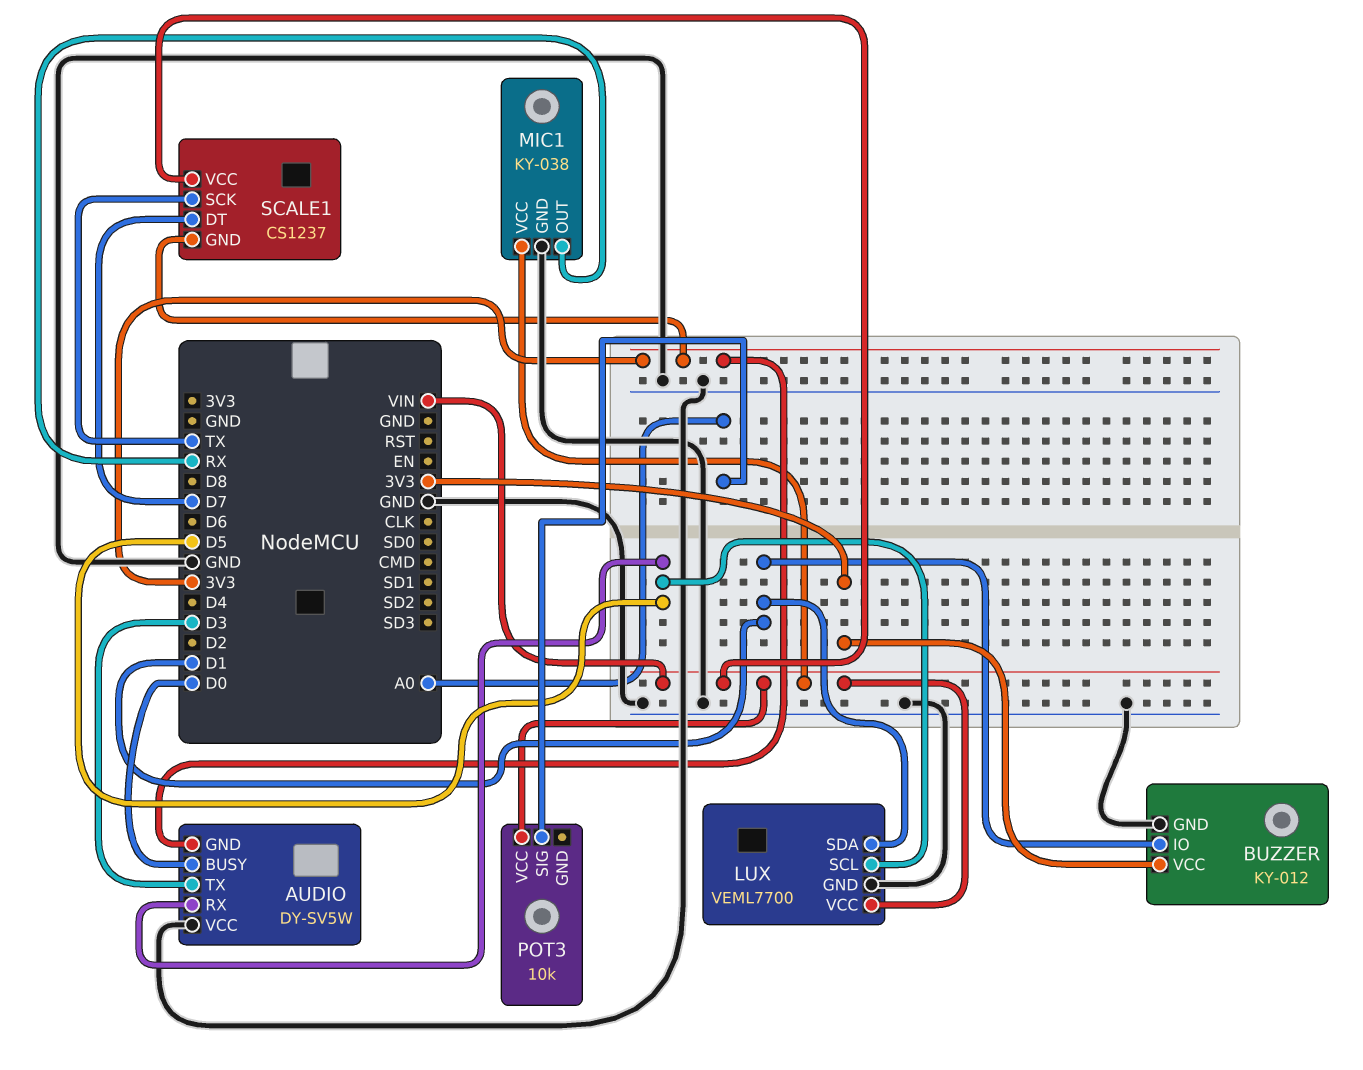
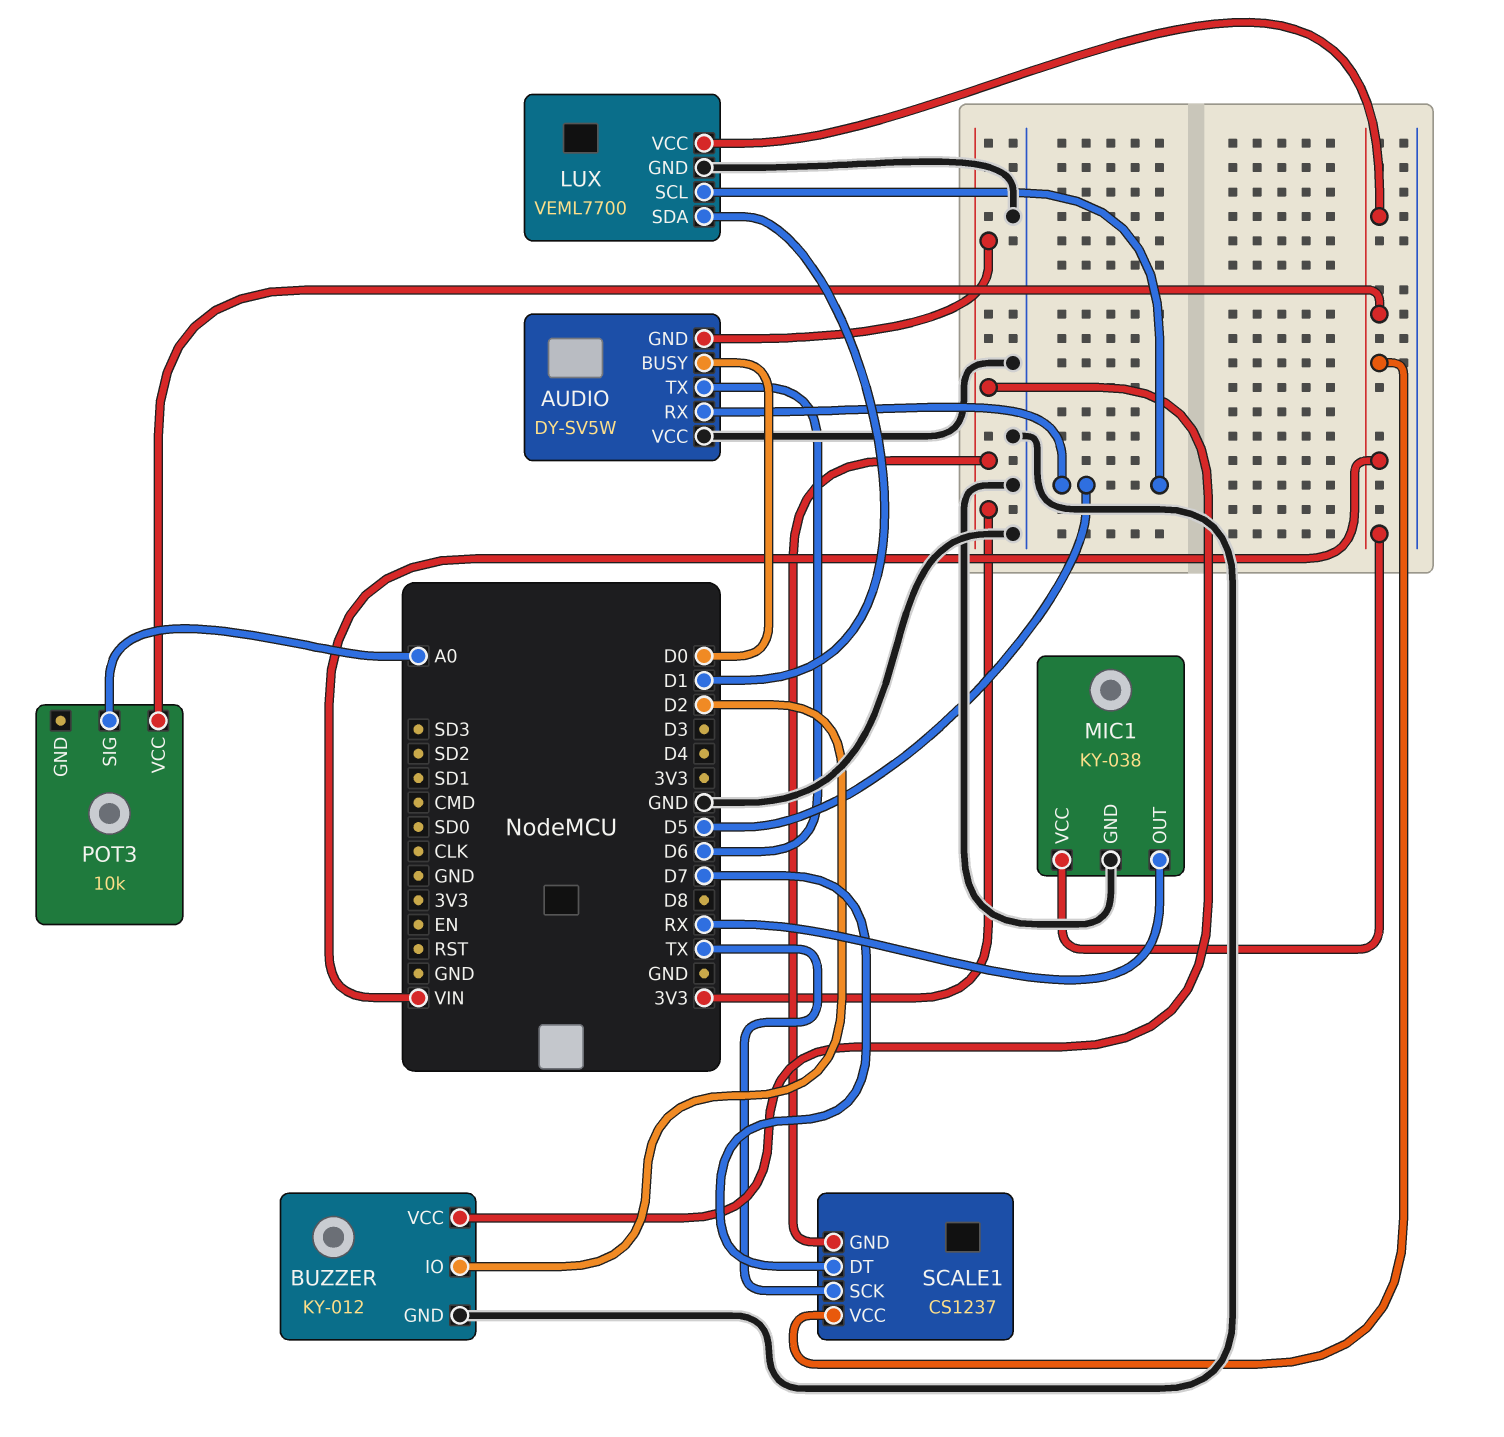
AUDIO pin TX: D3 -> D6
BUZZER pin IO: D1 -> D2

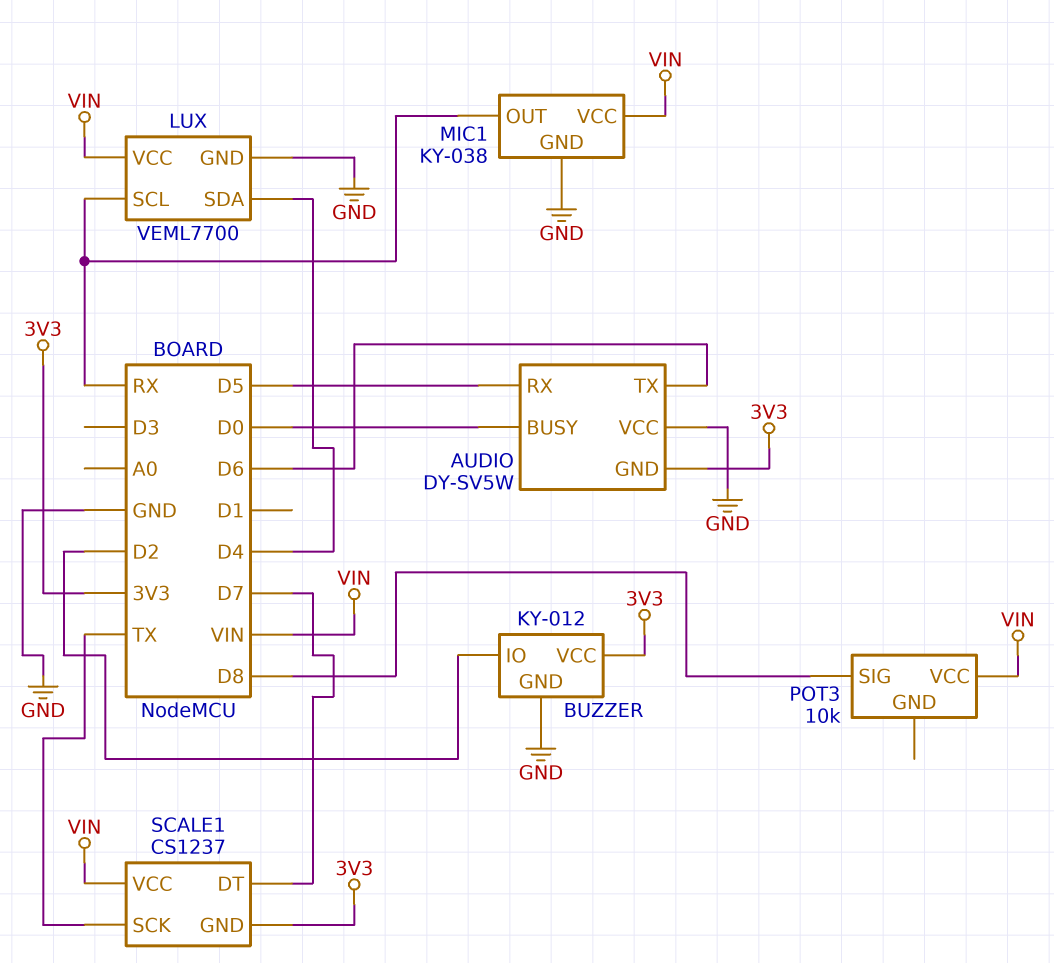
LUX pin SCL: D5 -> RX
LUX pin SDA: D1 -> D4
POT3 pin SIG: A0 -> D8

